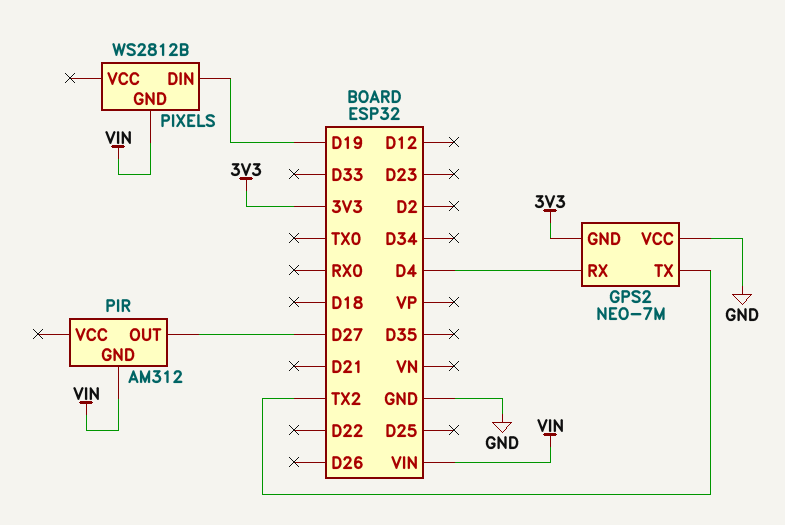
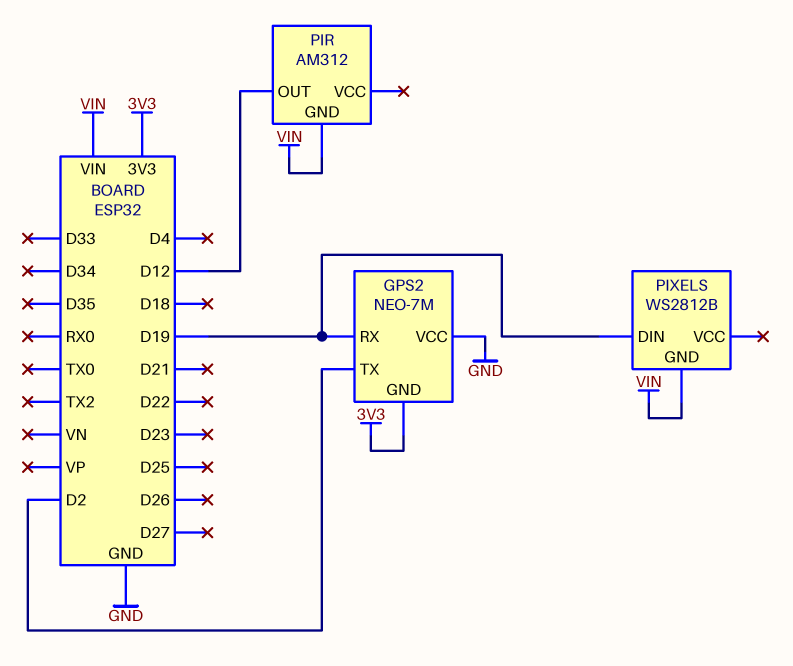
GPS2 pin RX: D4 -> D19
GPS2 pin TX: TX2 -> D2
PIR pin OUT: D27 -> D12

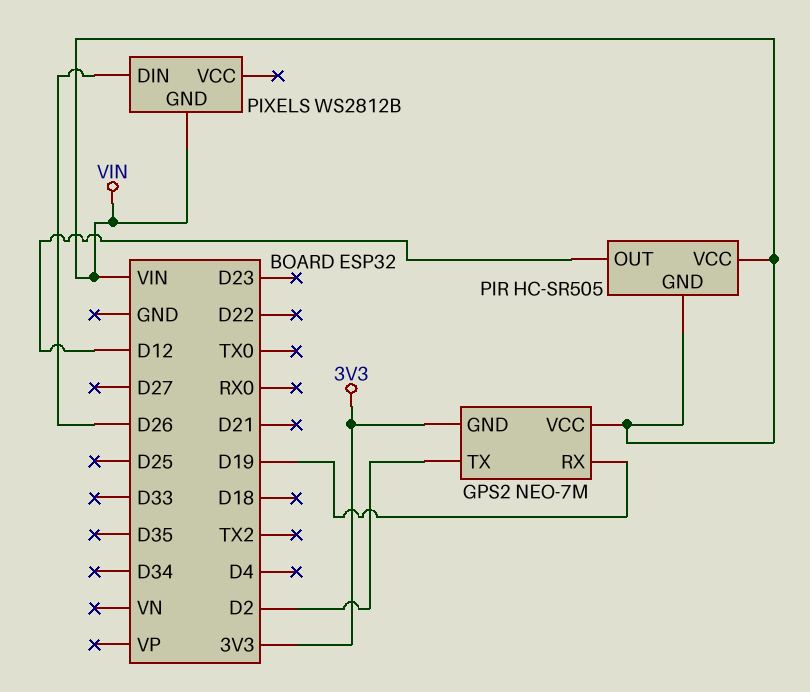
GPS2 pin VCC: GND -> VIN
PIR: AM312 -> HC-SR505
PIR pin VCC: none -> VIN
PIXELS pin DIN: D19 -> D26

